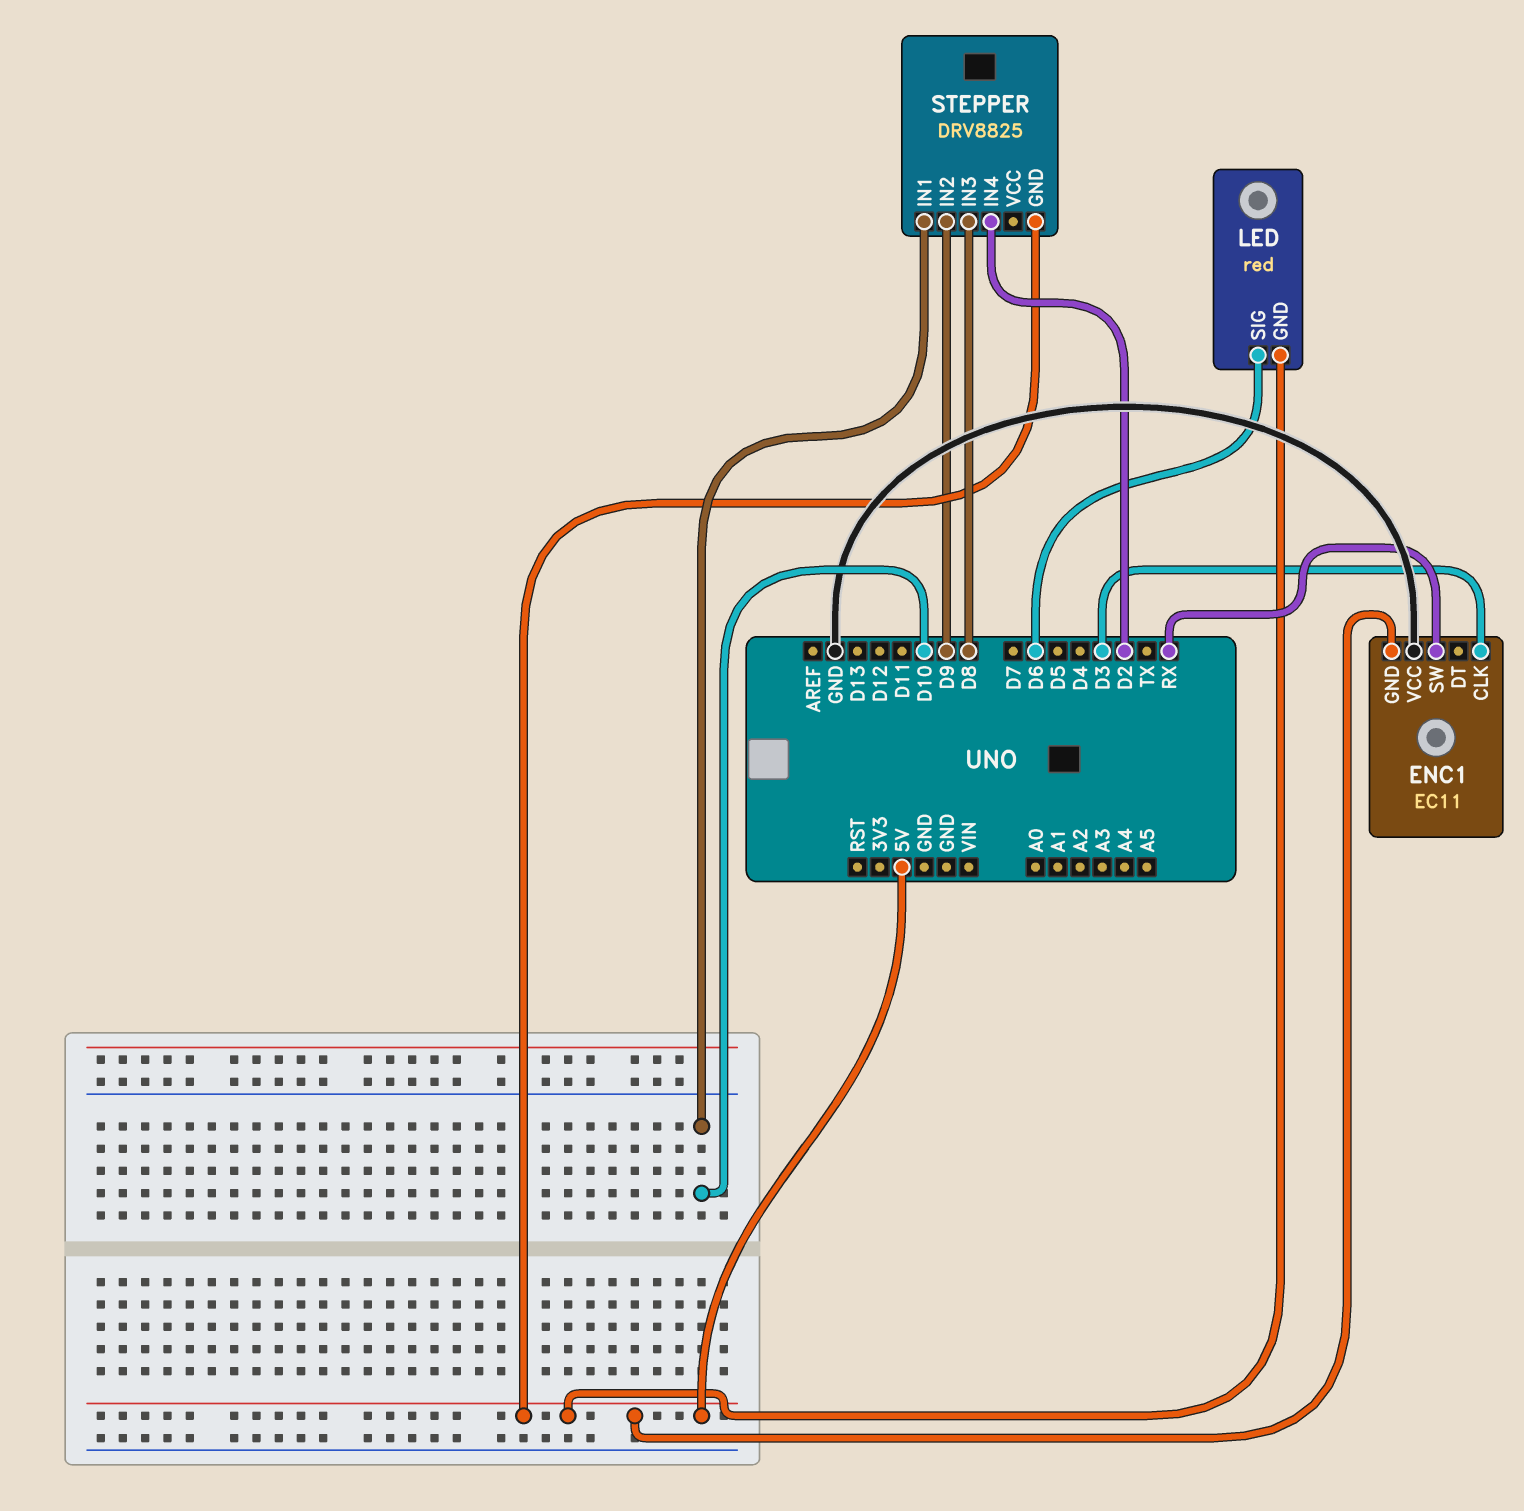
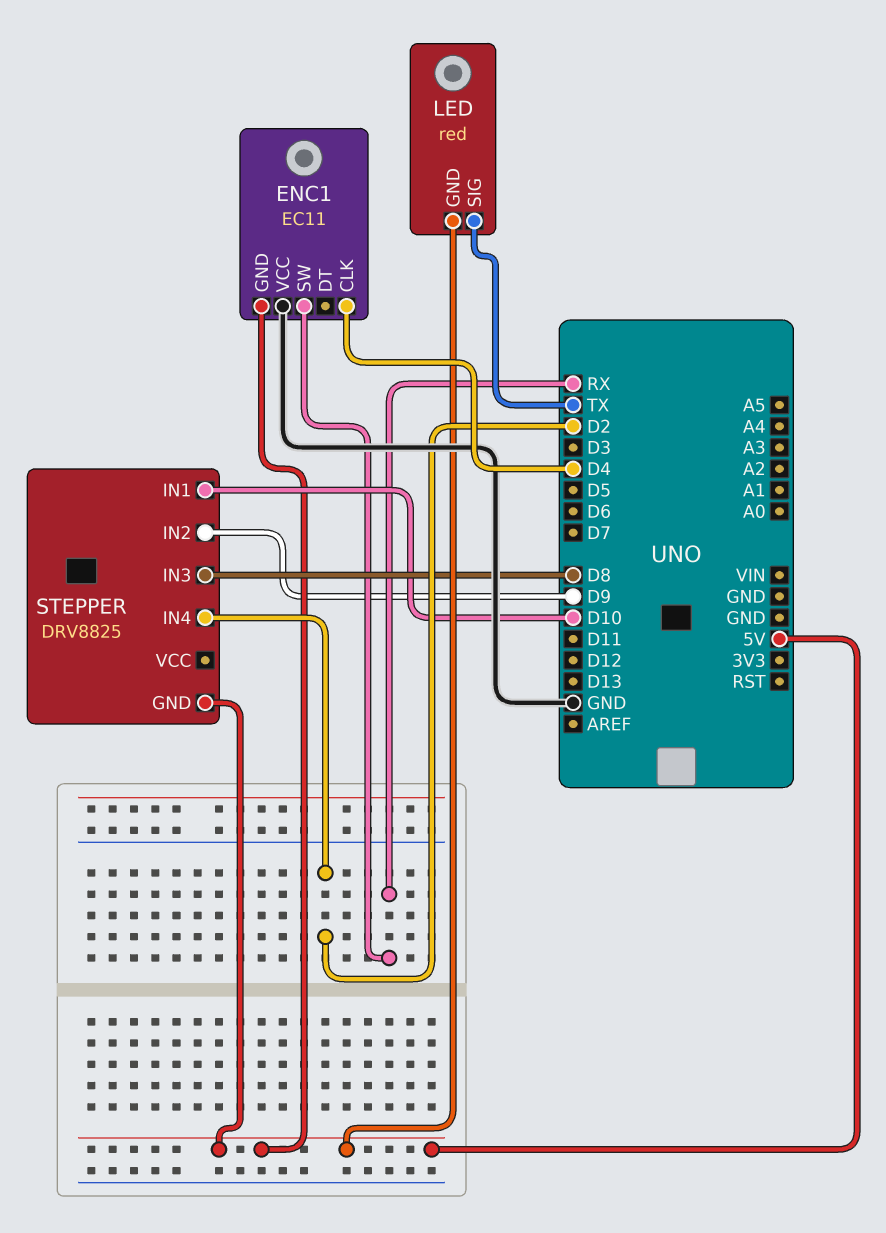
ENC1 pin CLK: D3 -> D4
LED pin SIG: D6 -> TX

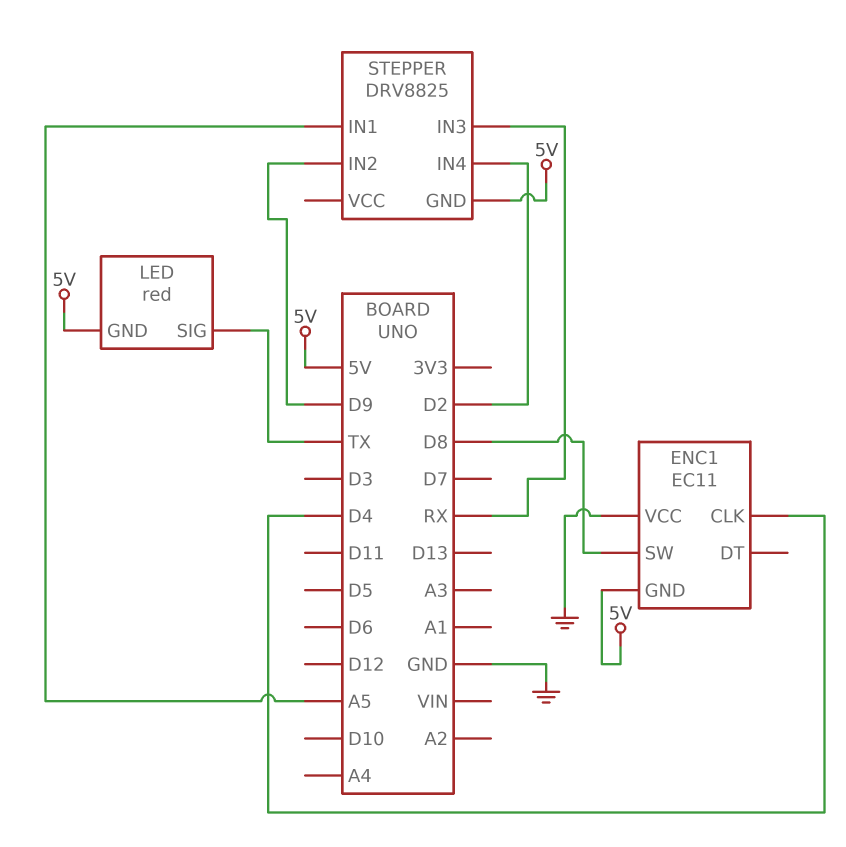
ENC1 pin SW: RX -> D8
STEPPER pin IN1: D10 -> A5
STEPPER pin IN3: D8 -> RX

